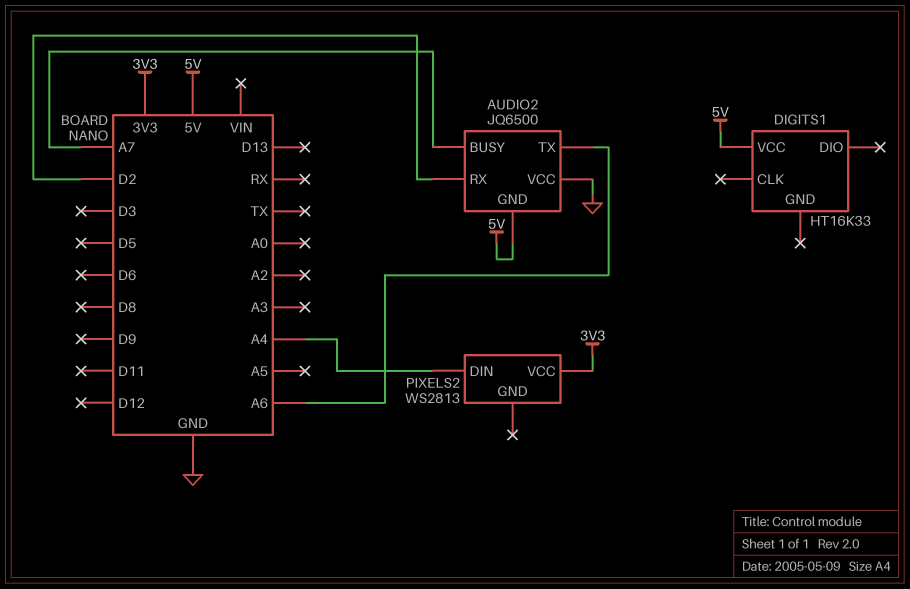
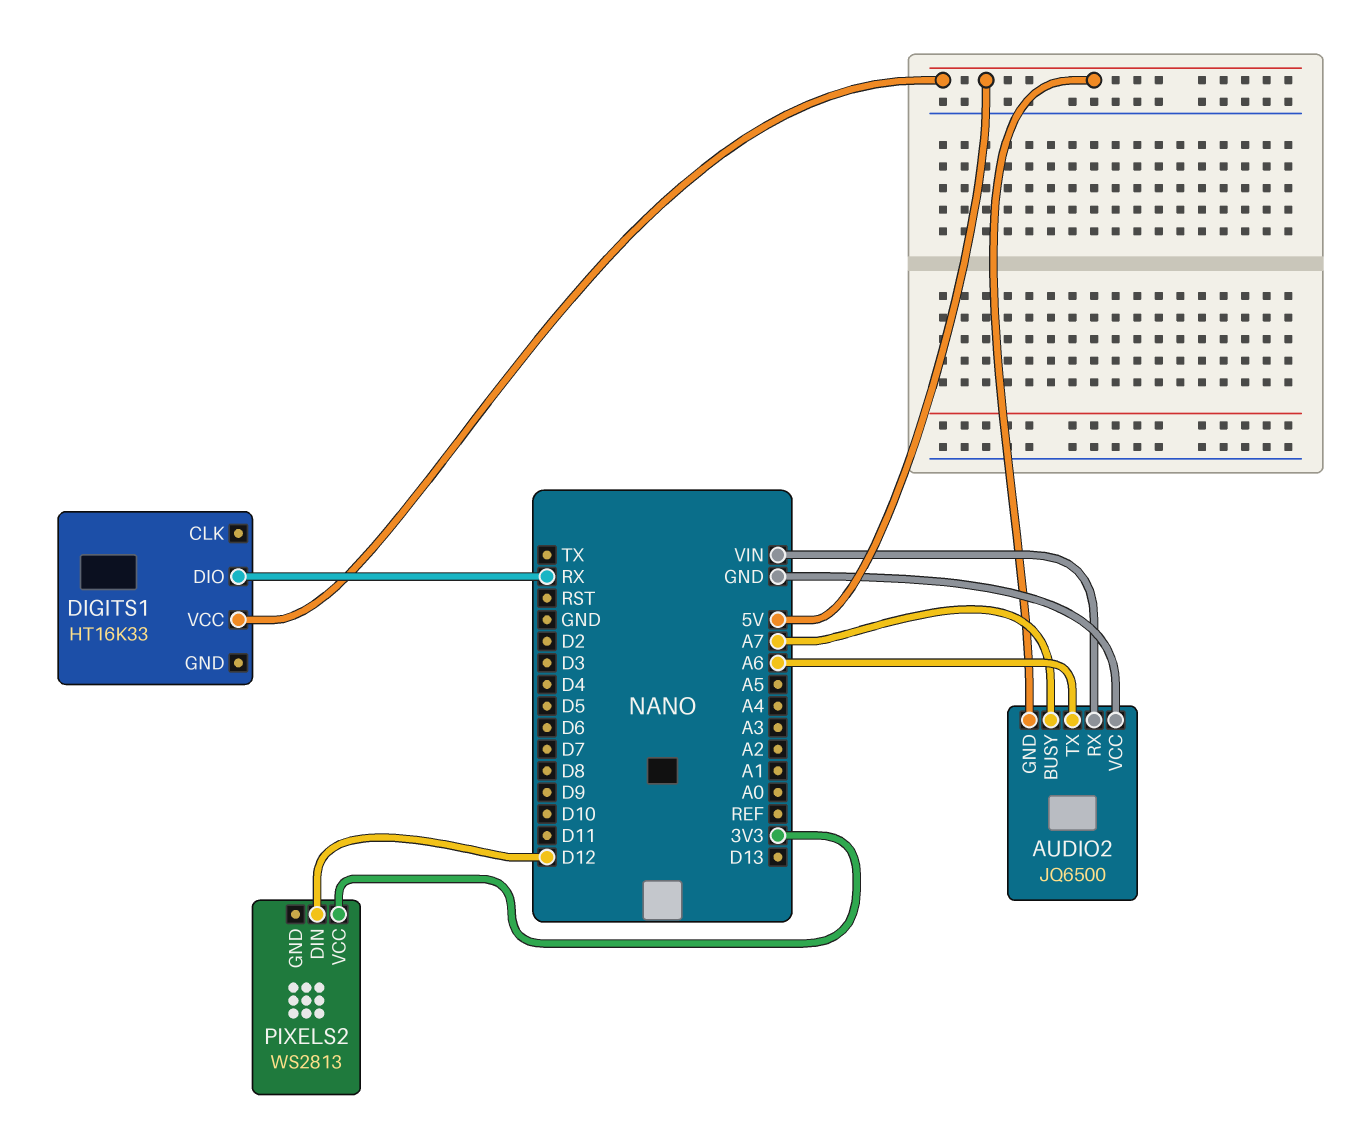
AUDIO2 pin RX: D2 -> VIN
DIGITS1 pin DIO: none -> RX
PIXELS2 pin DIN: A4 -> D12

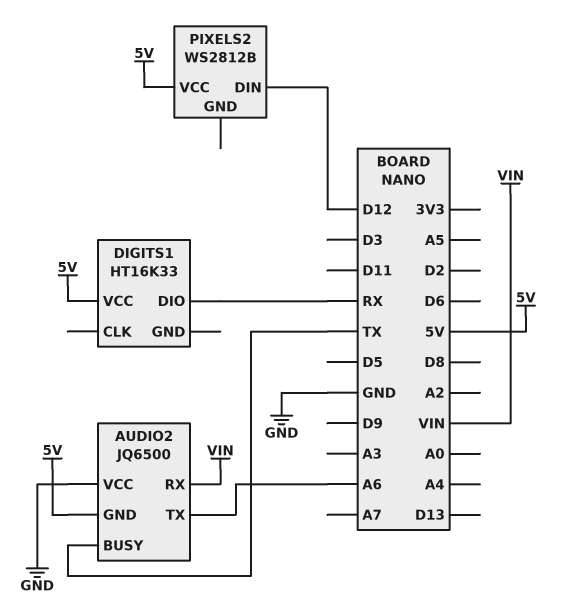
AUDIO2 pin BUSY: A7 -> TX
PIXELS2: WS2813 -> WS2812B
PIXELS2 pin VCC: 3V3 -> 5V

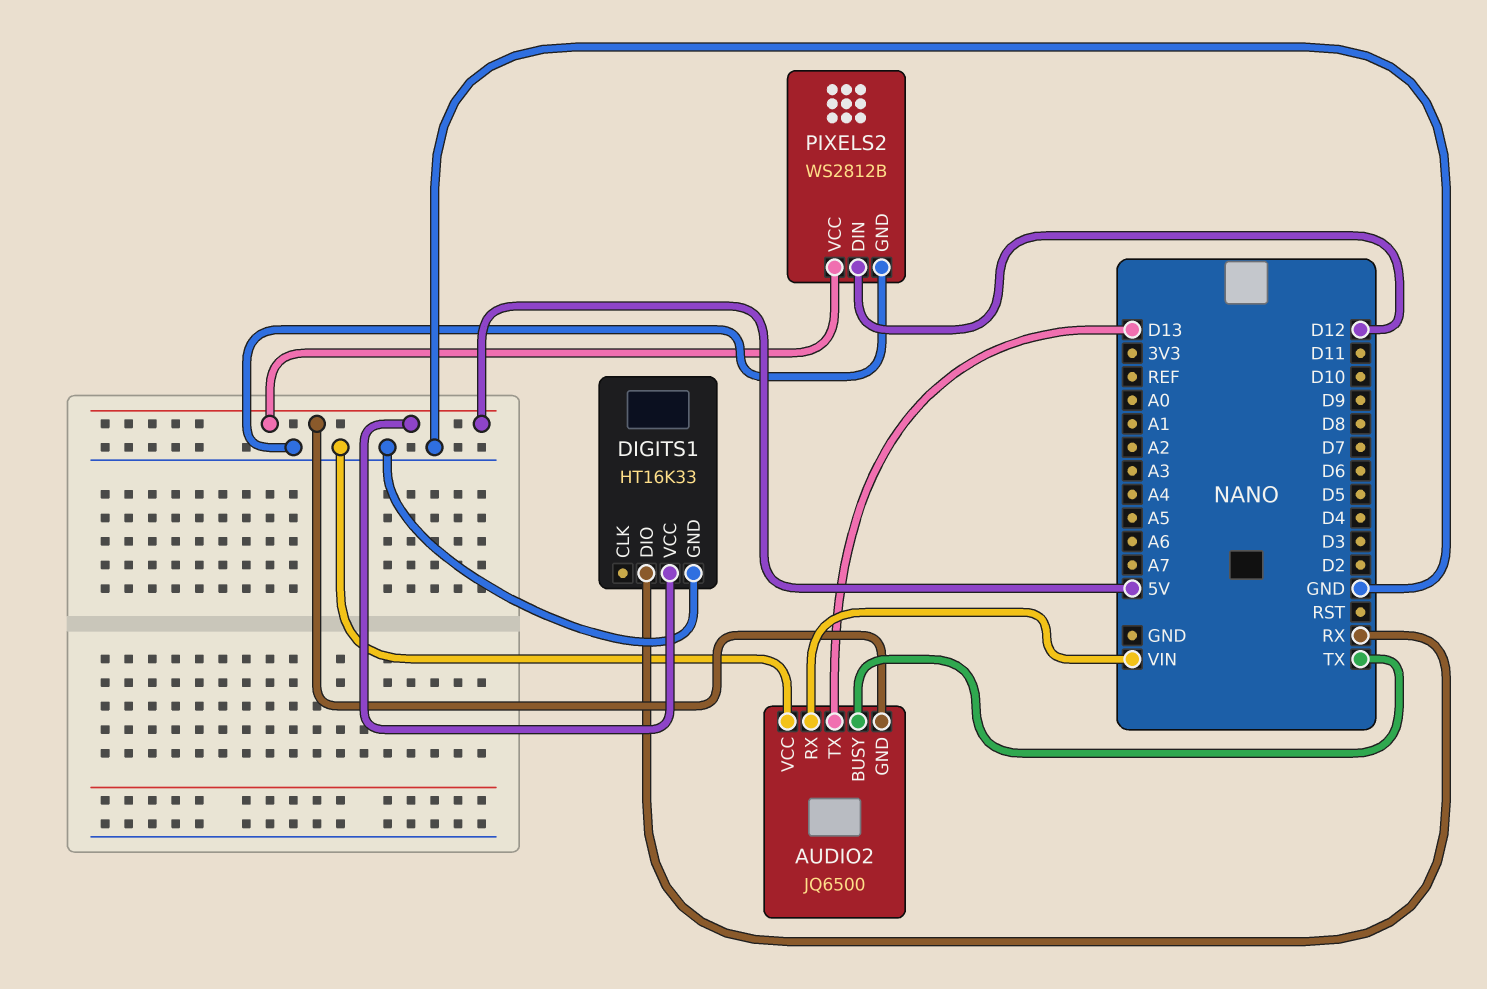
AUDIO2 pin TX: A6 -> D13
DIGITS1 pin GND: none -> GND
PIXELS2 pin GND: none -> GND

